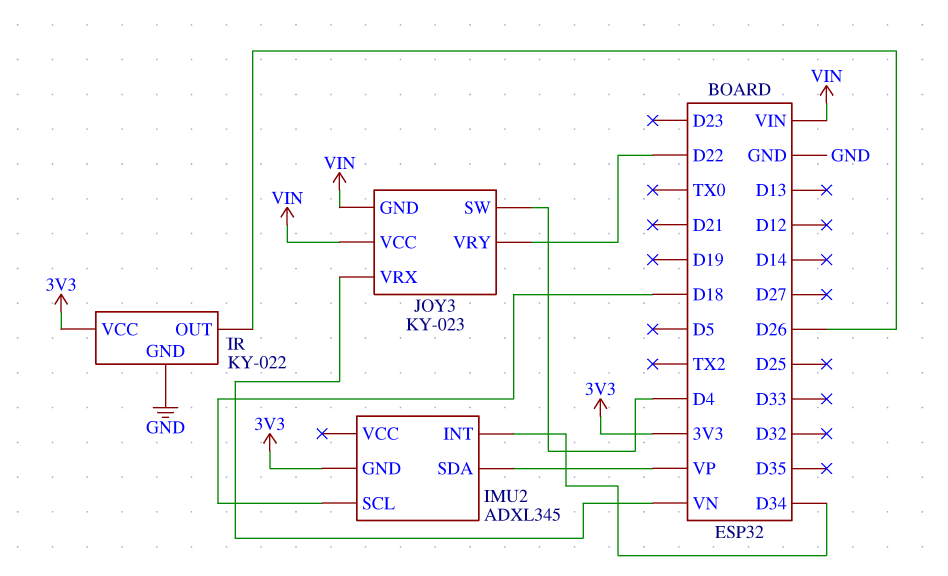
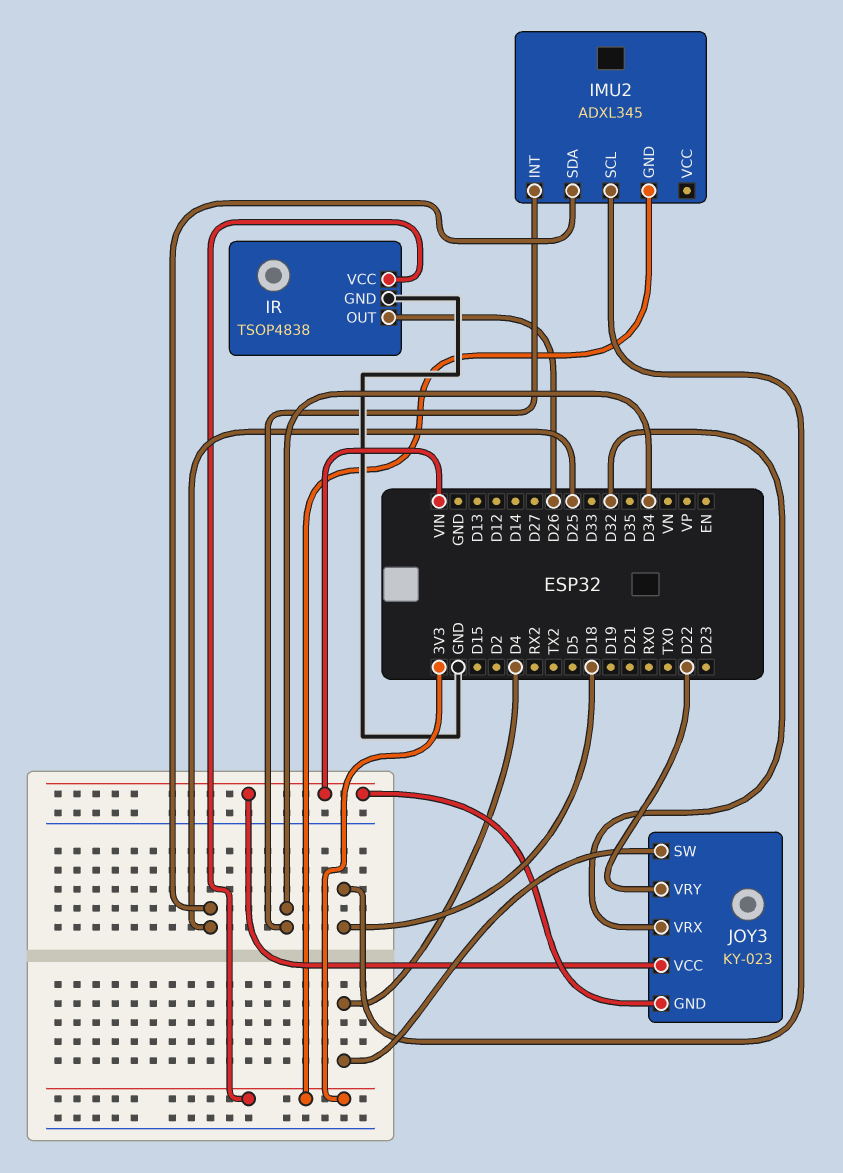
IMU2 pin SDA: VP -> D25
IR: KY-022 -> TSOP4838
JOY3 pin VRX: VN -> D32

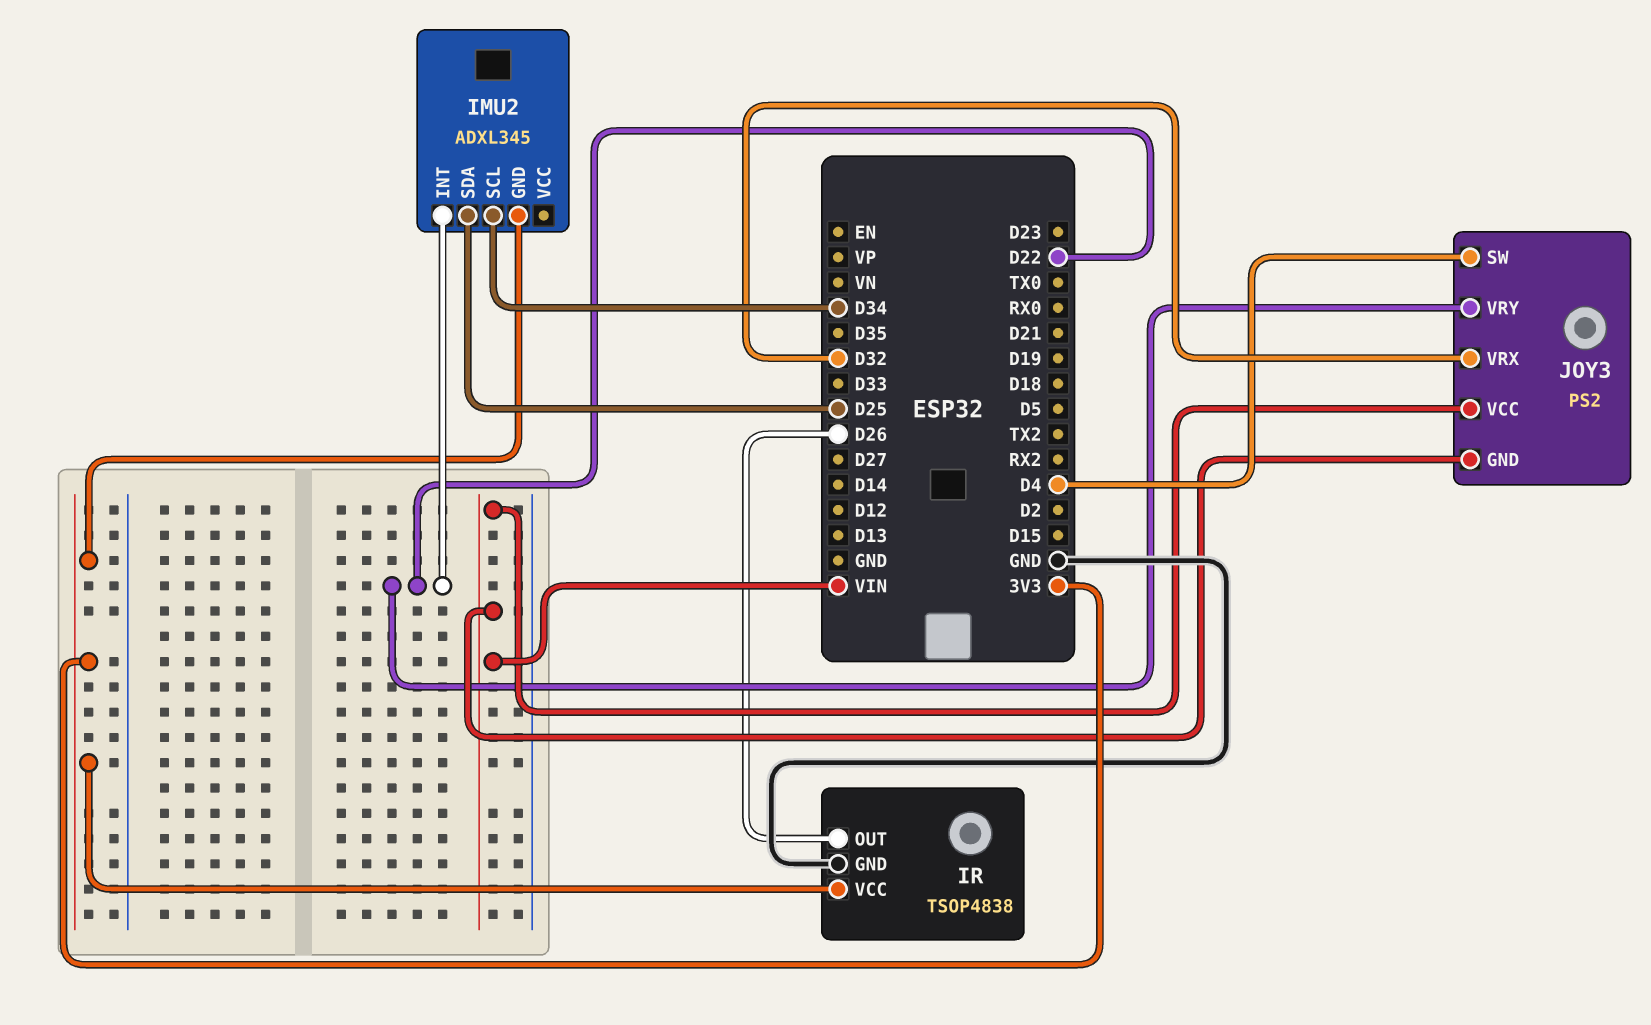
IMU2 pin INT: D34 -> D22
IMU2 pin SCL: D18 -> D34
JOY3: KY-023 -> PS2

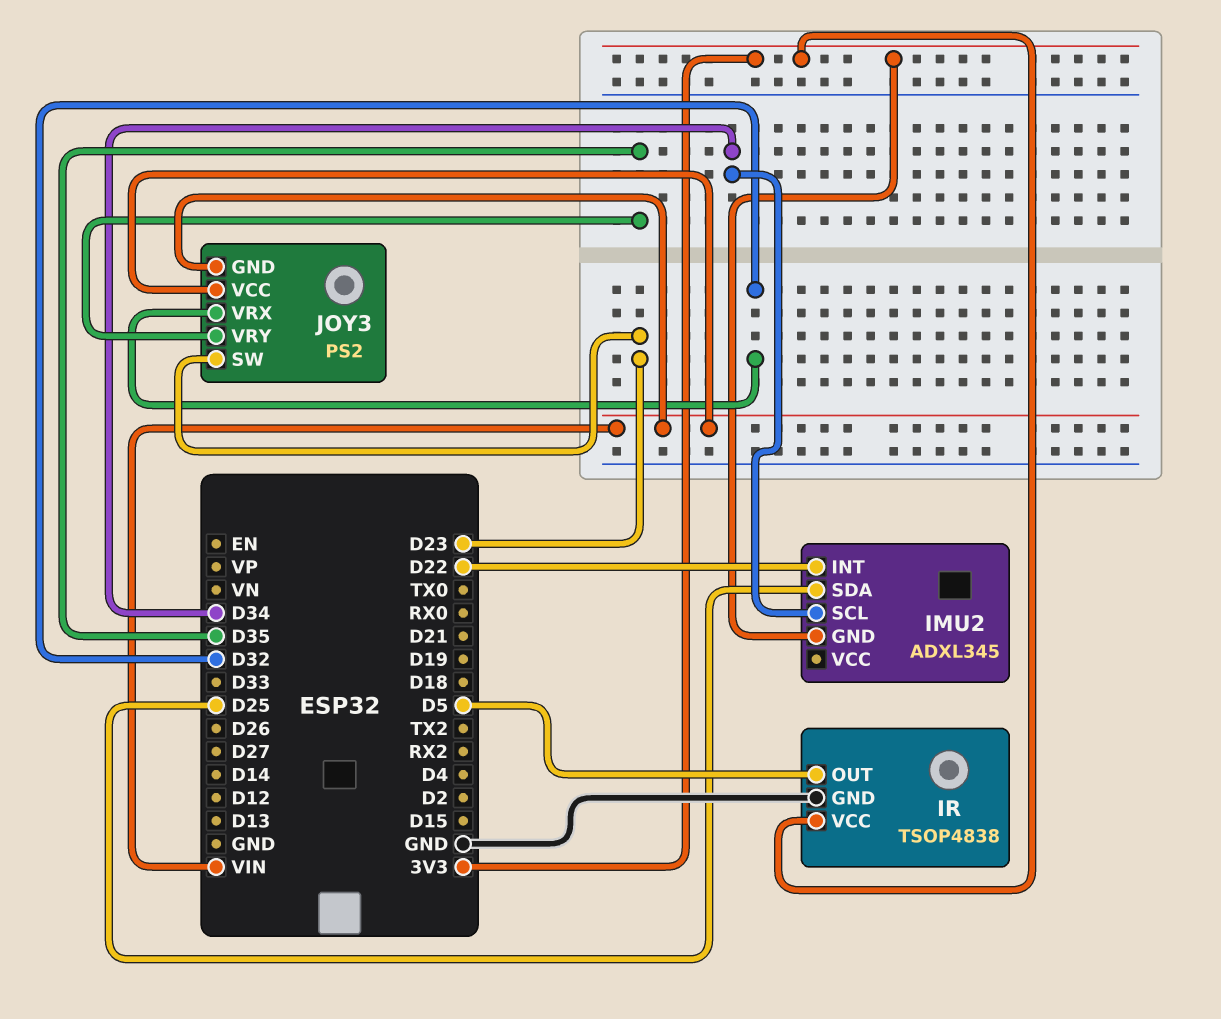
IR pin OUT: D26 -> D5
JOY3 pin SW: D4 -> D23
JOY3 pin VRY: D22 -> D35

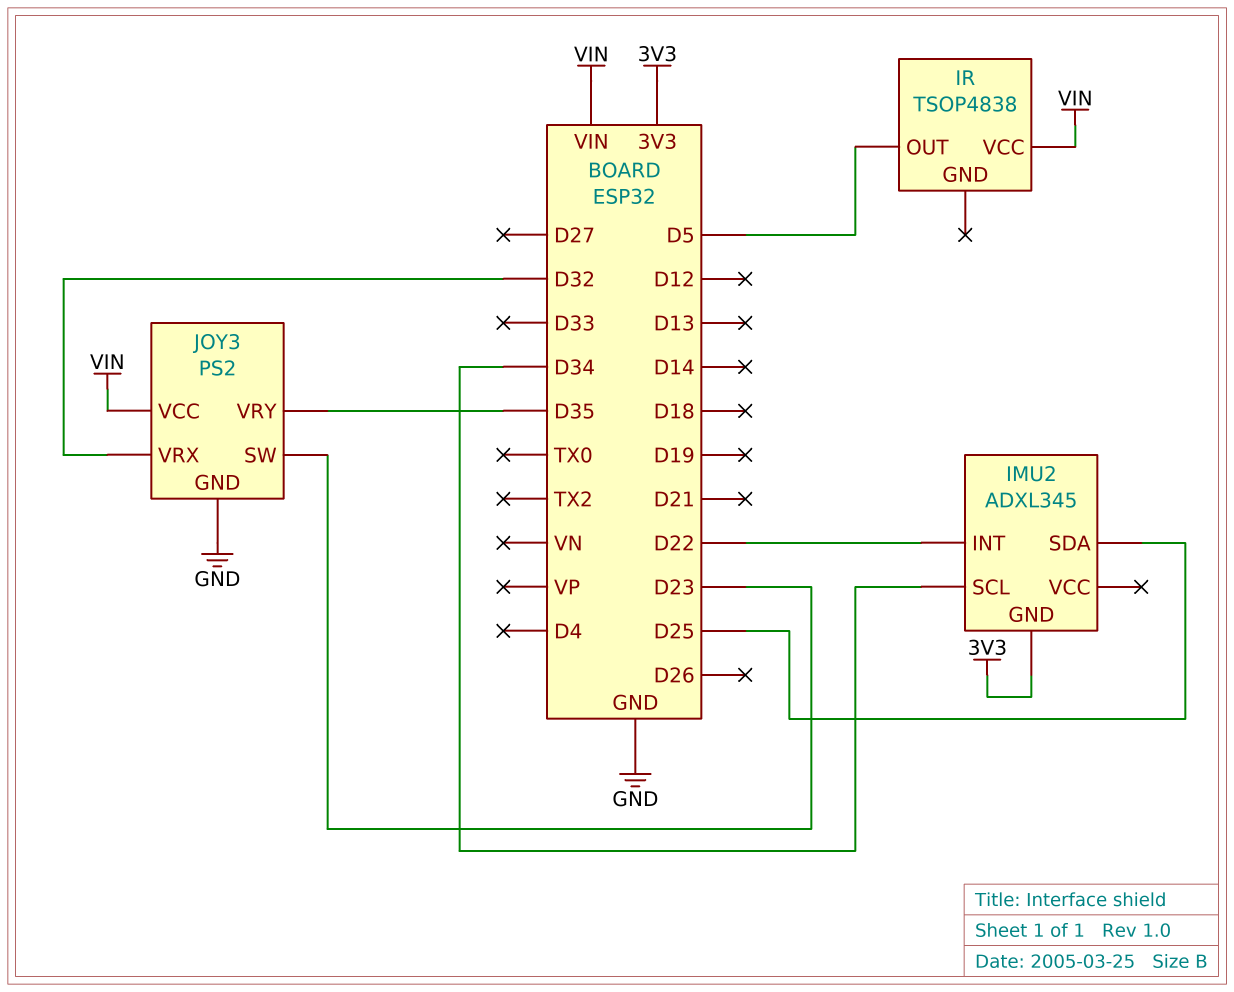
IR pin GND: GND -> none
IR pin VCC: 3V3 -> VIN
JOY3 pin GND: VIN -> GND

